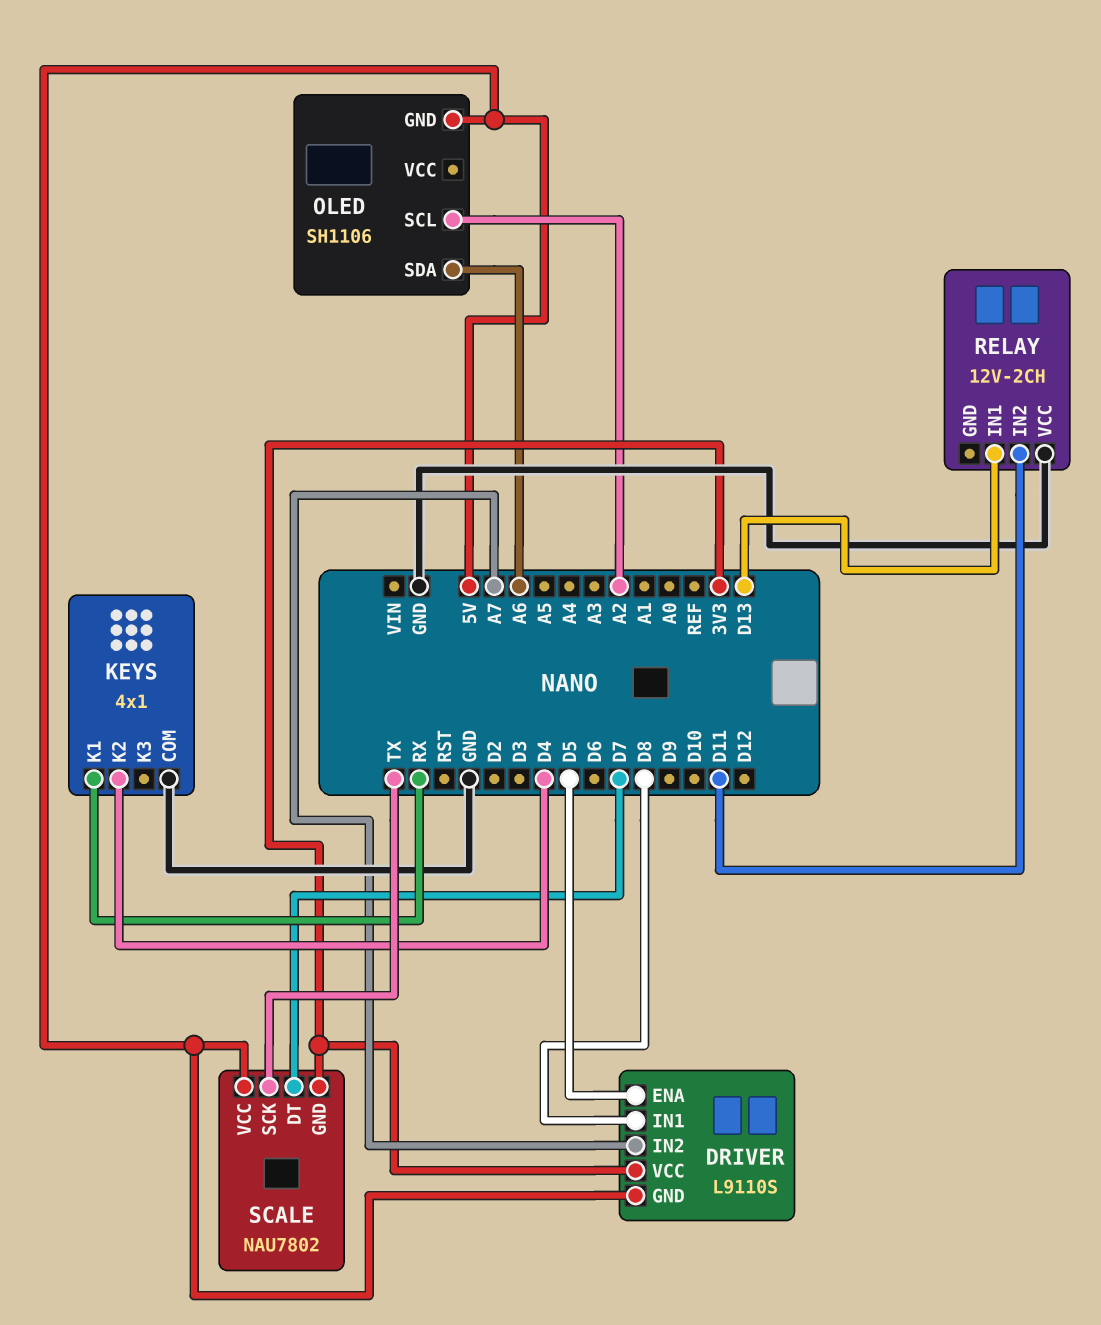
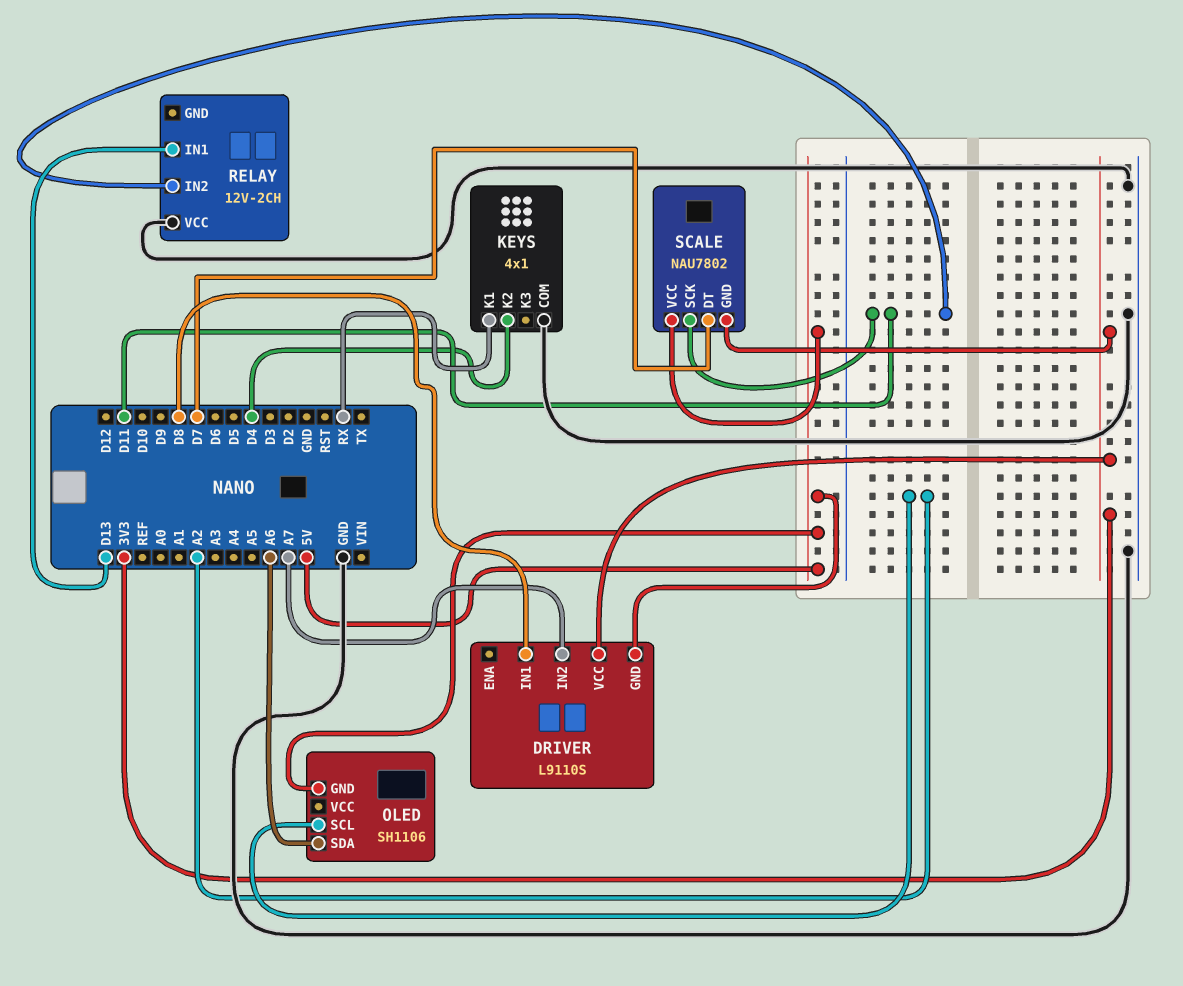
DRIVER pin ENA: D5 -> none
SCALE pin SCK: TX -> D11

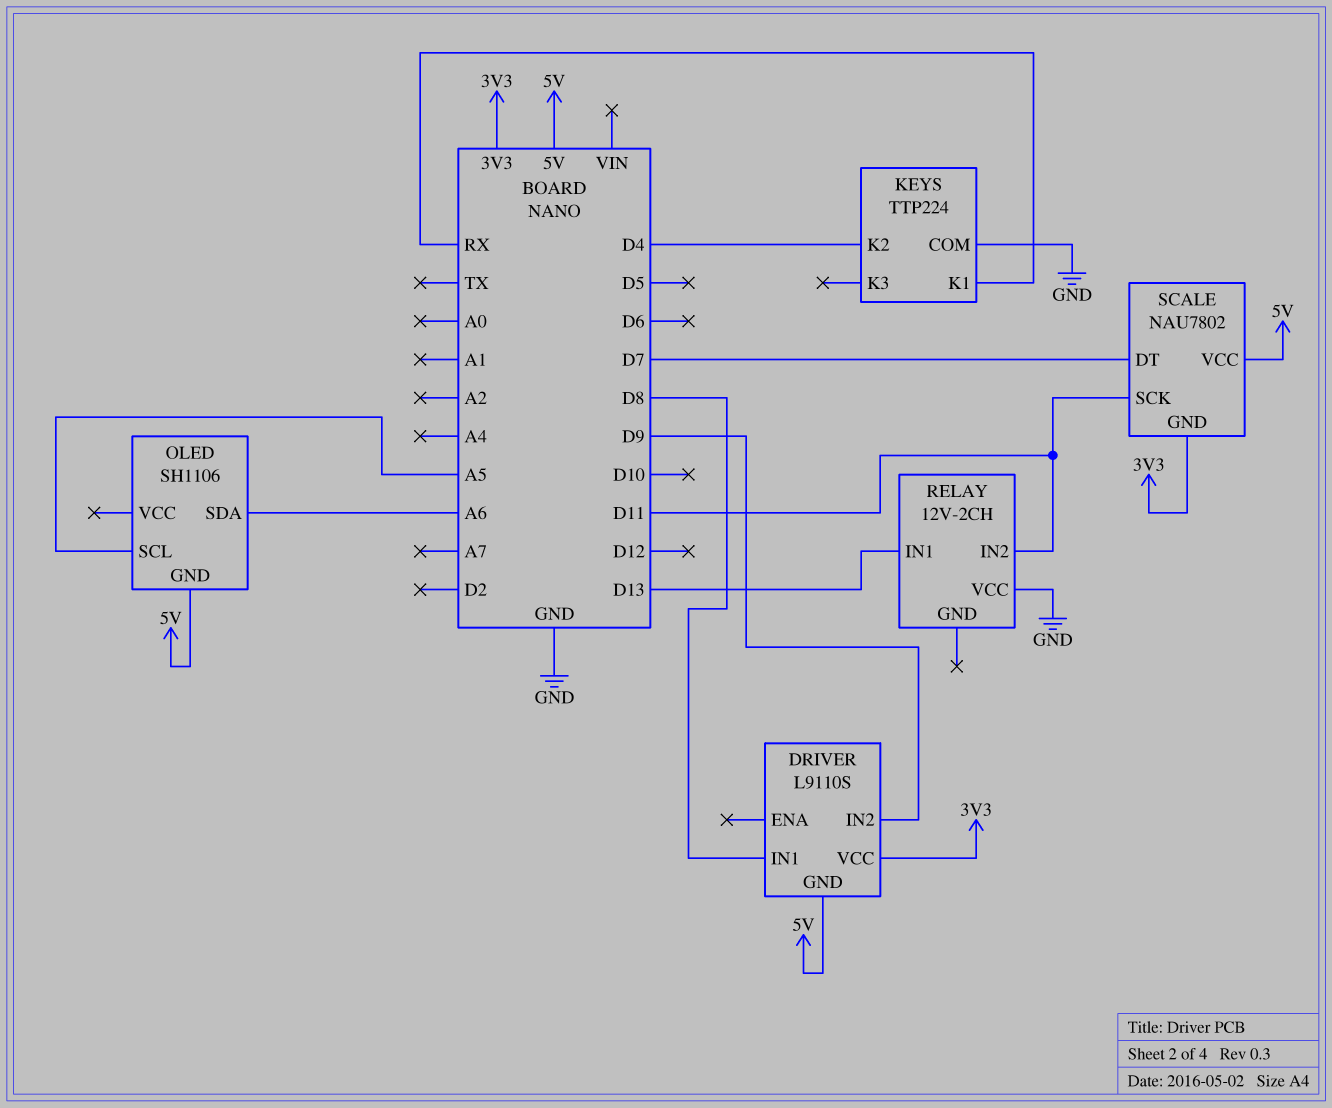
DRIVER pin IN2: A7 -> D9
KEYS: 4x1 -> TTP224
OLED pin SCL: A2 -> A5

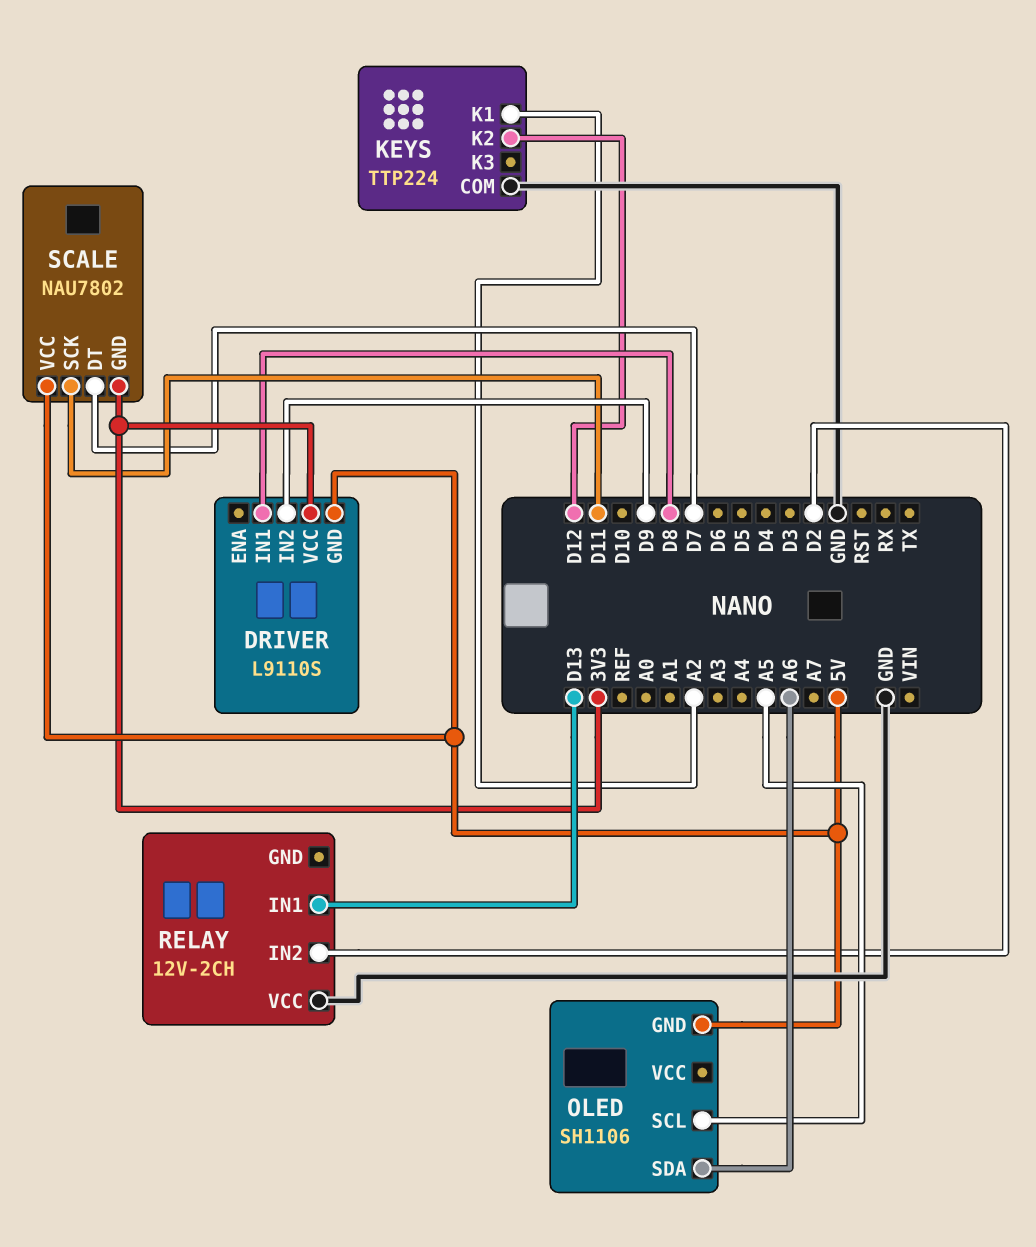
KEYS pin K1: RX -> A2
KEYS pin K2: D4 -> D12
RELAY pin IN2: D11 -> D2

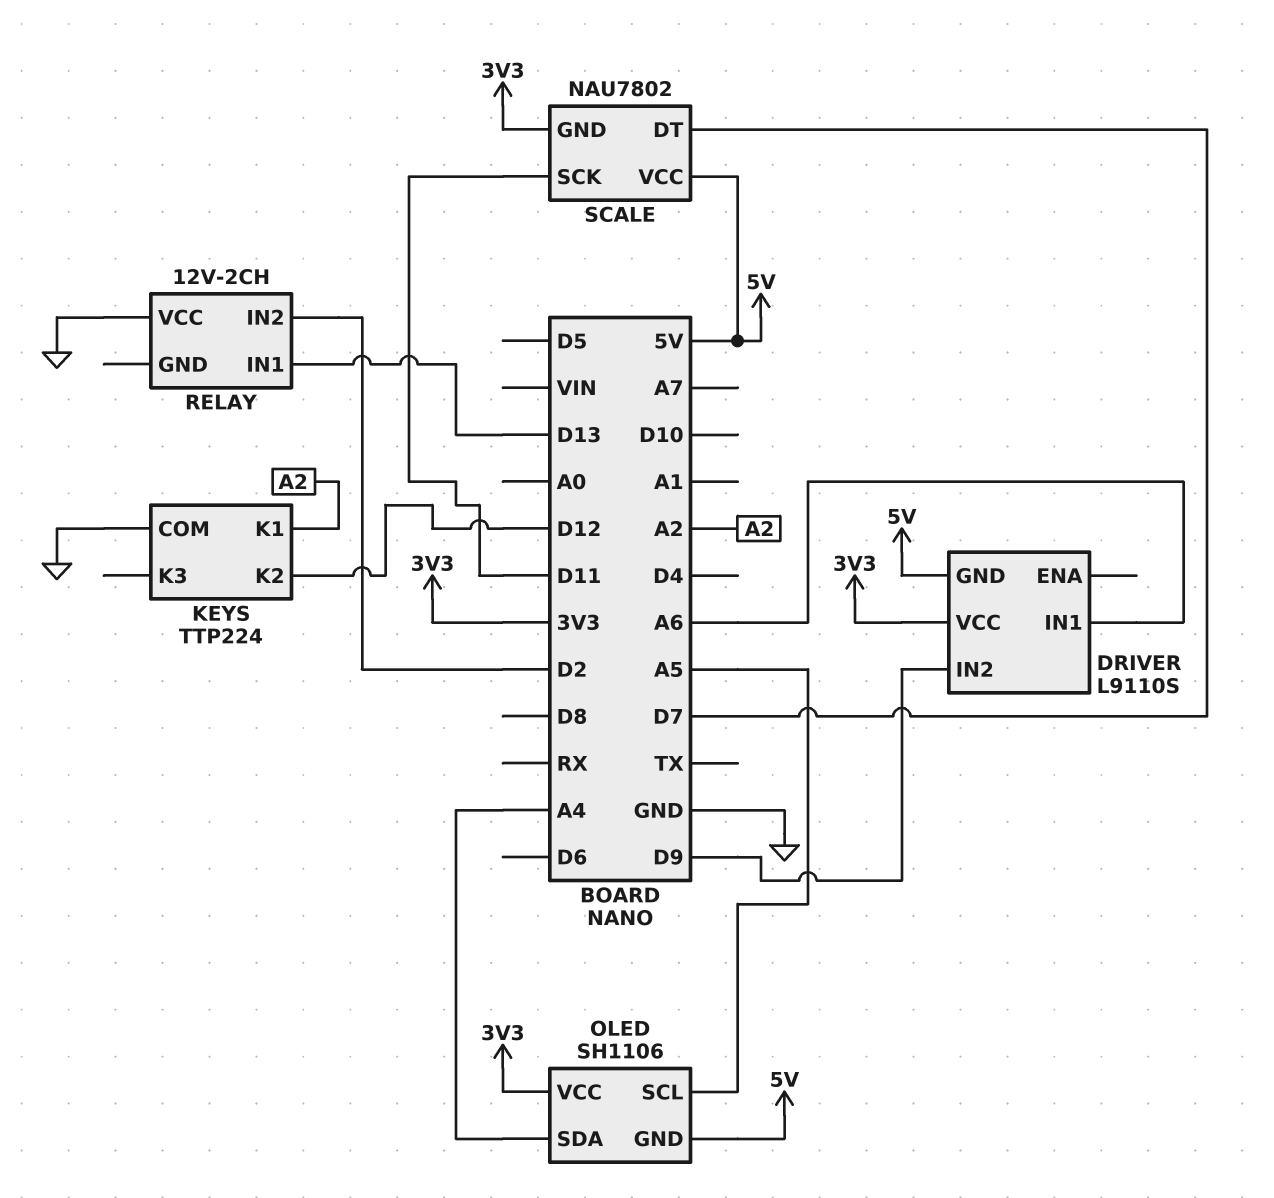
DRIVER pin IN1: D8 -> A6
OLED pin SDA: A6 -> A4
OLED pin VCC: none -> 3V3

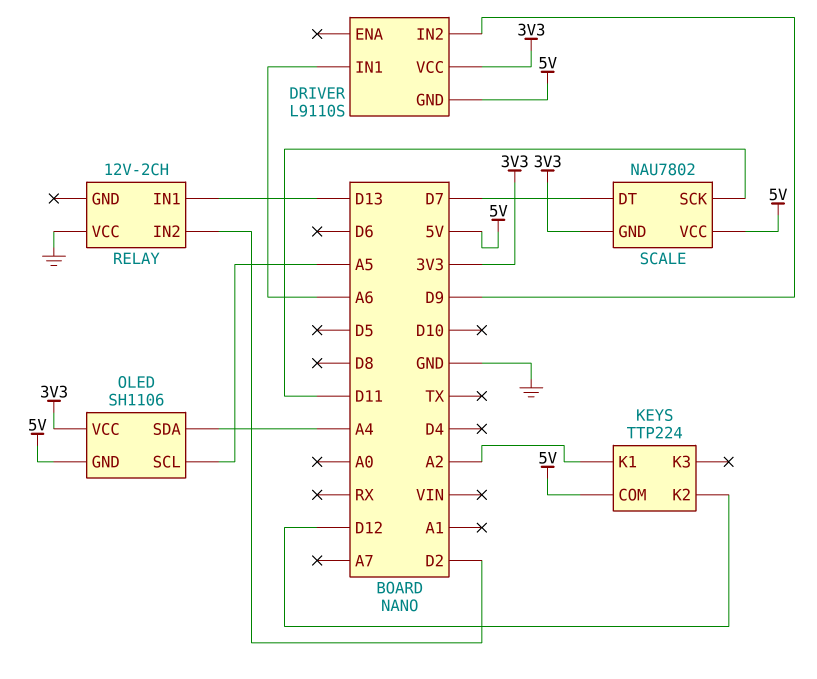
KEYS pin COM: GND -> 5V

